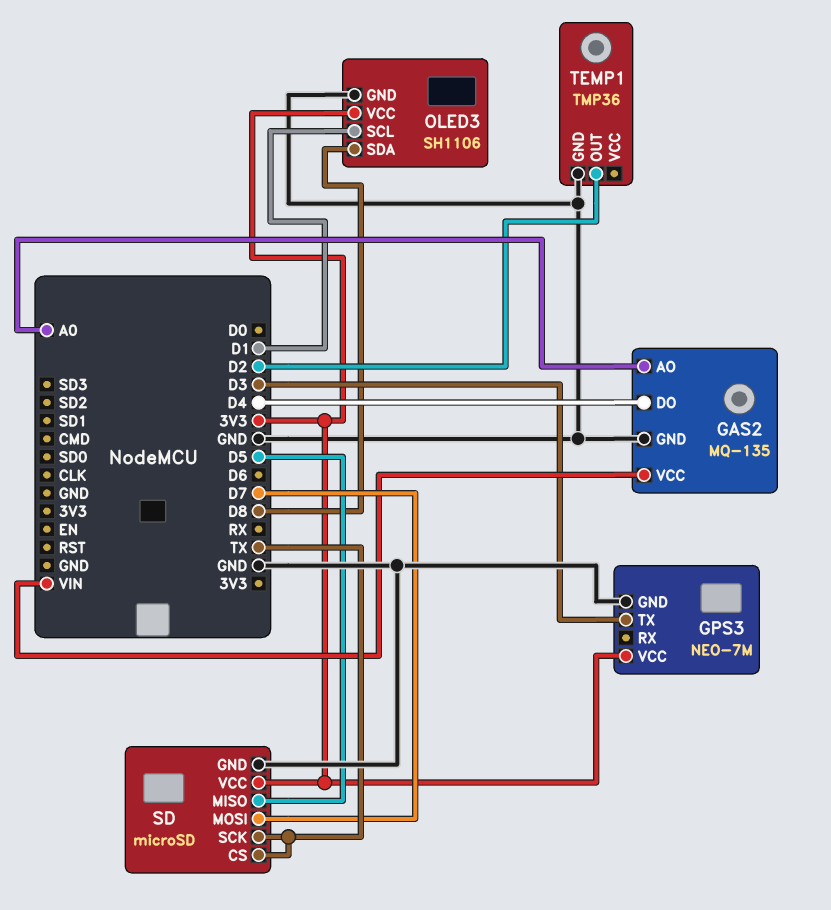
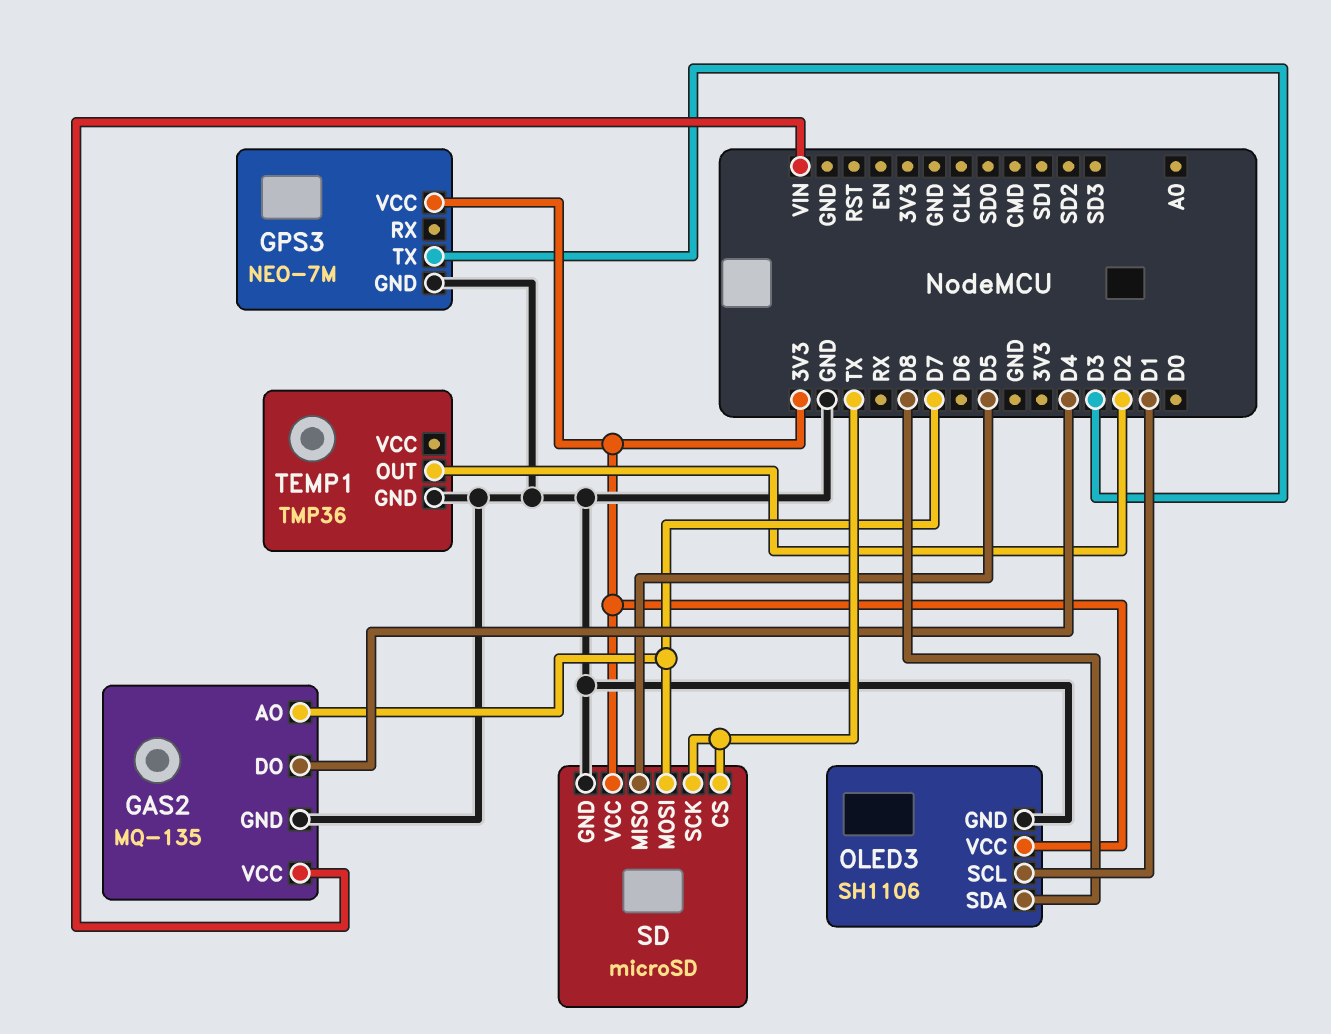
GAS2 pin AO: A0 -> D7

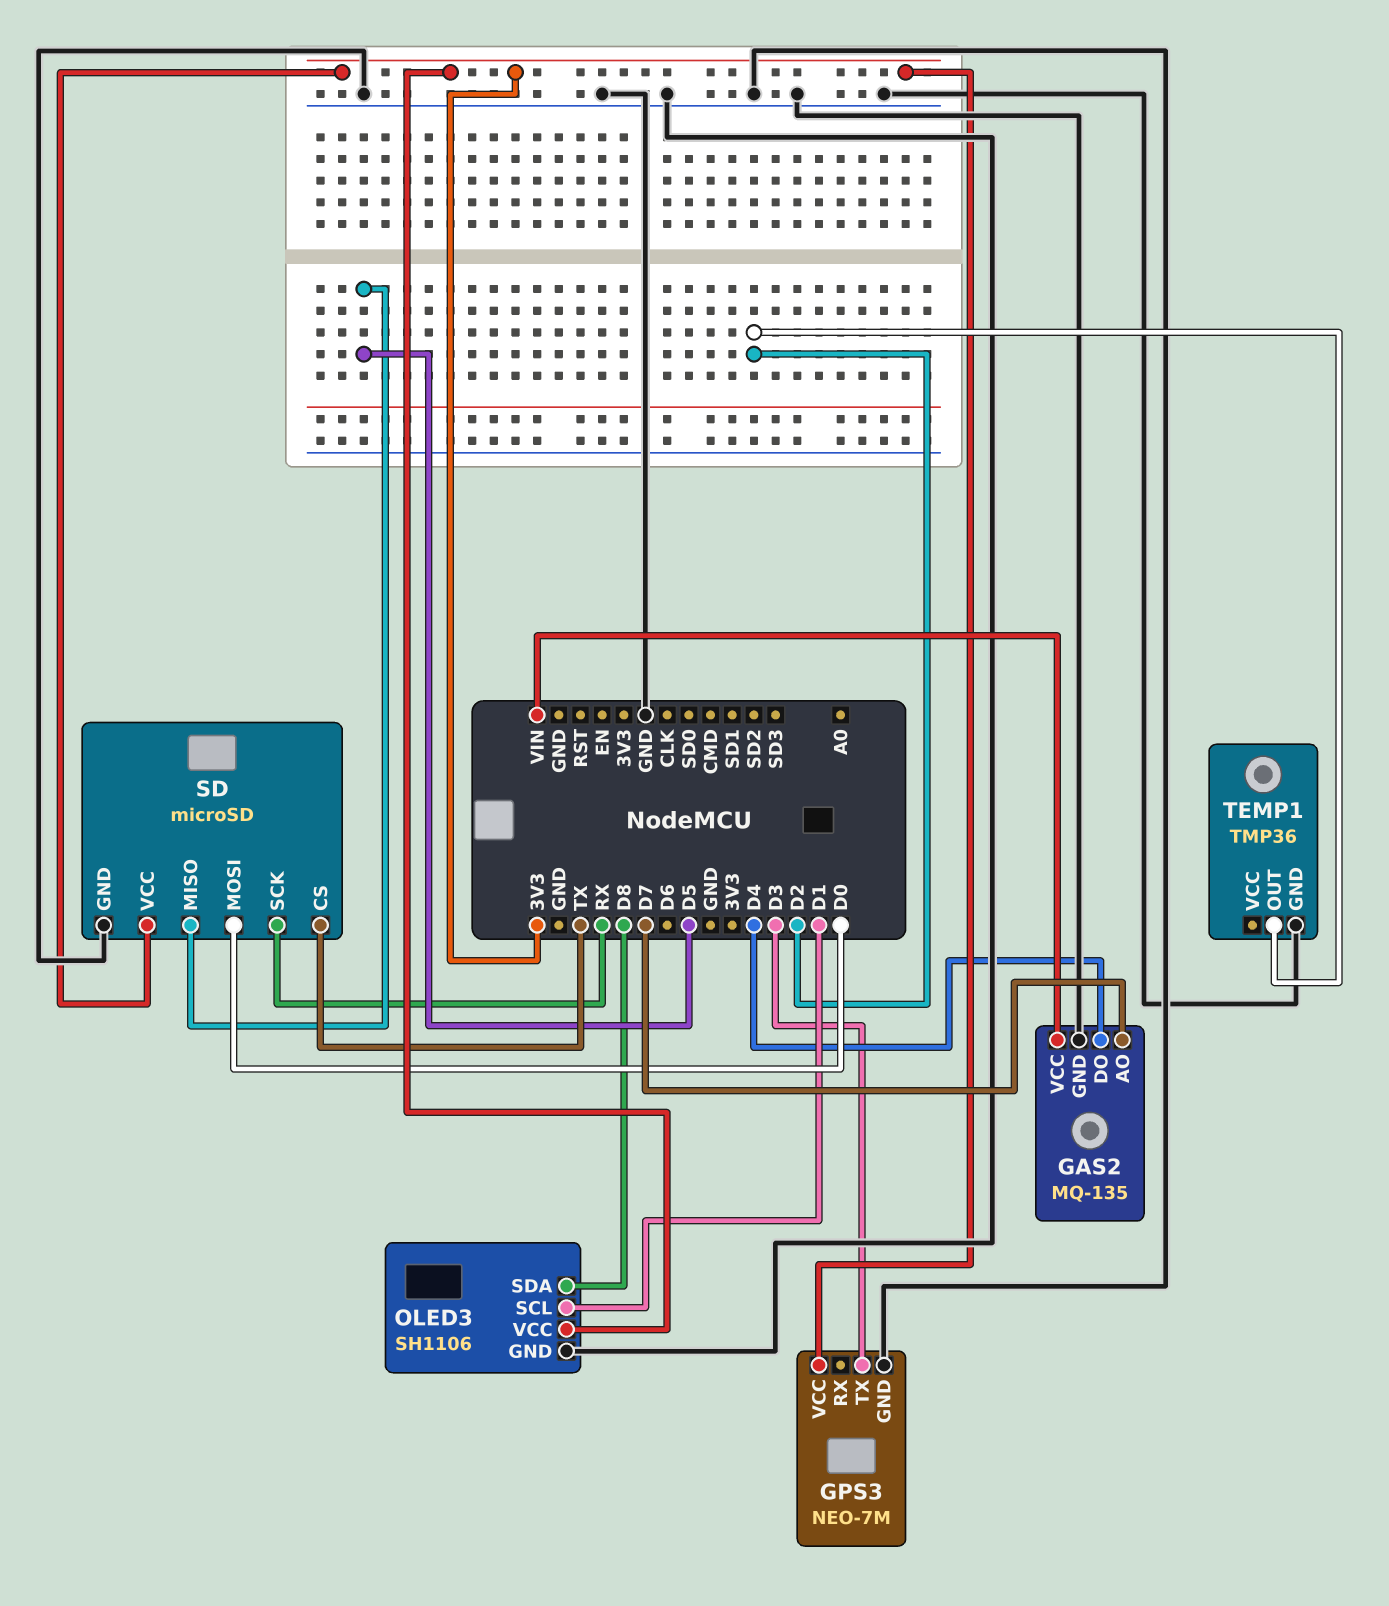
SD pin MOSI: D7 -> D0
SD pin SCK: TX -> RX

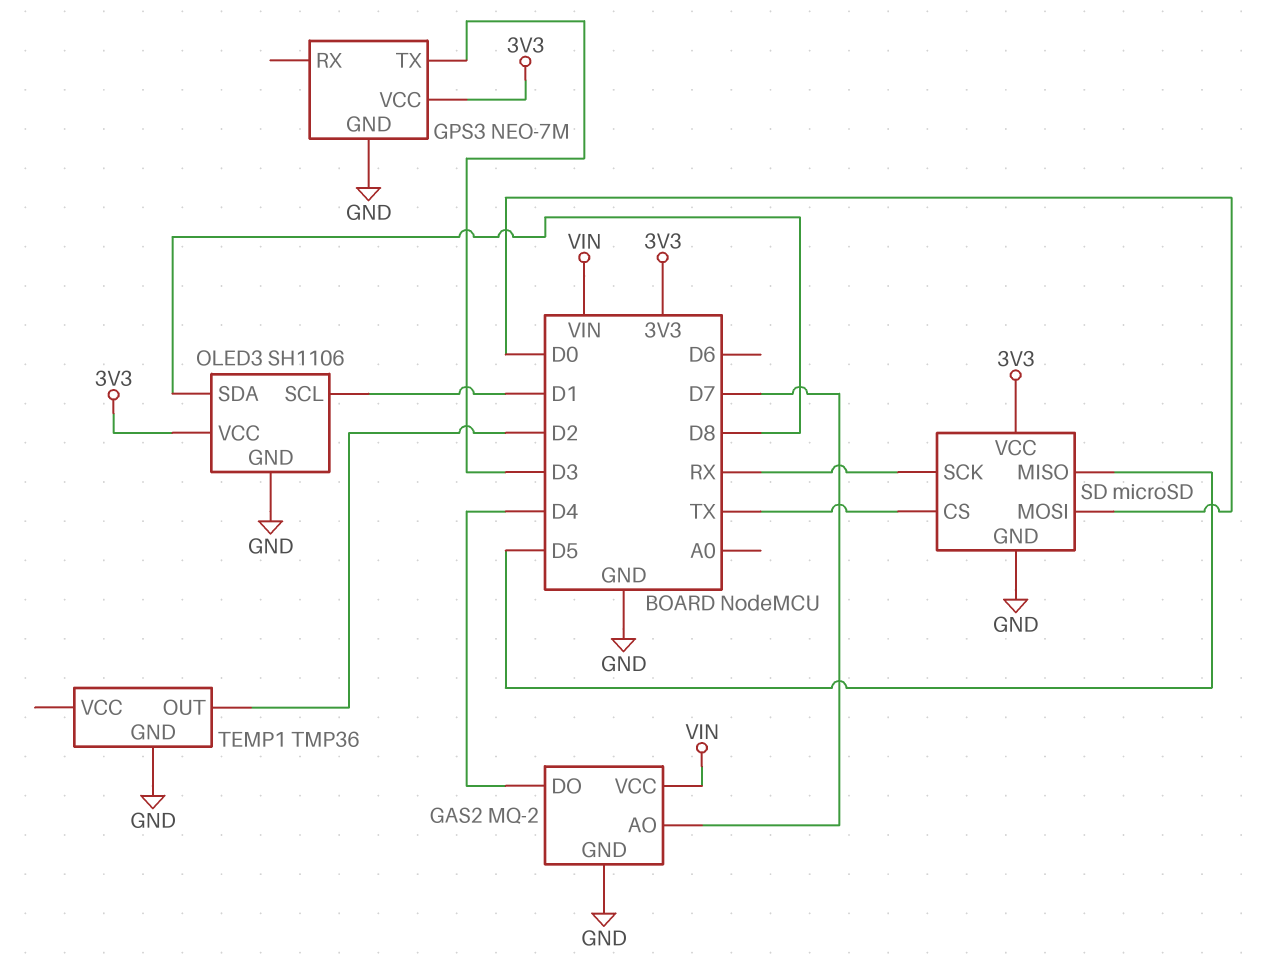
GAS2: MQ-135 -> MQ-2

